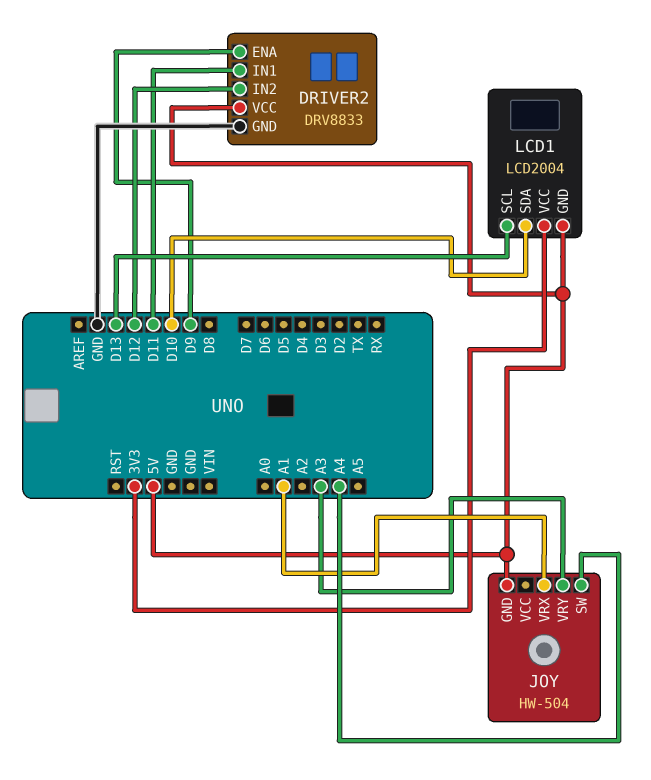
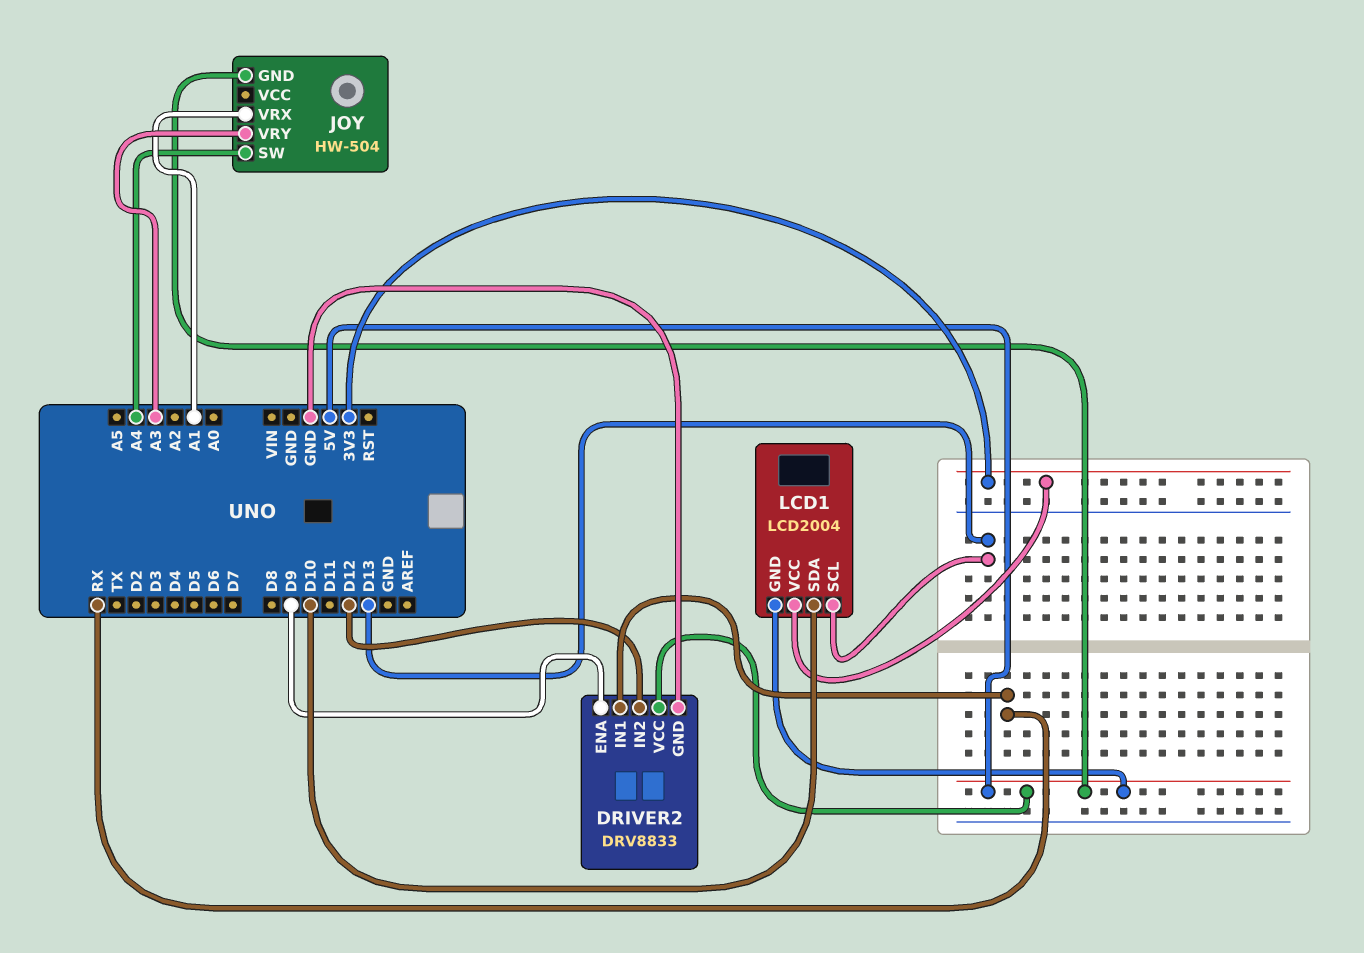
DRIVER2 pin IN1: D11 -> RX

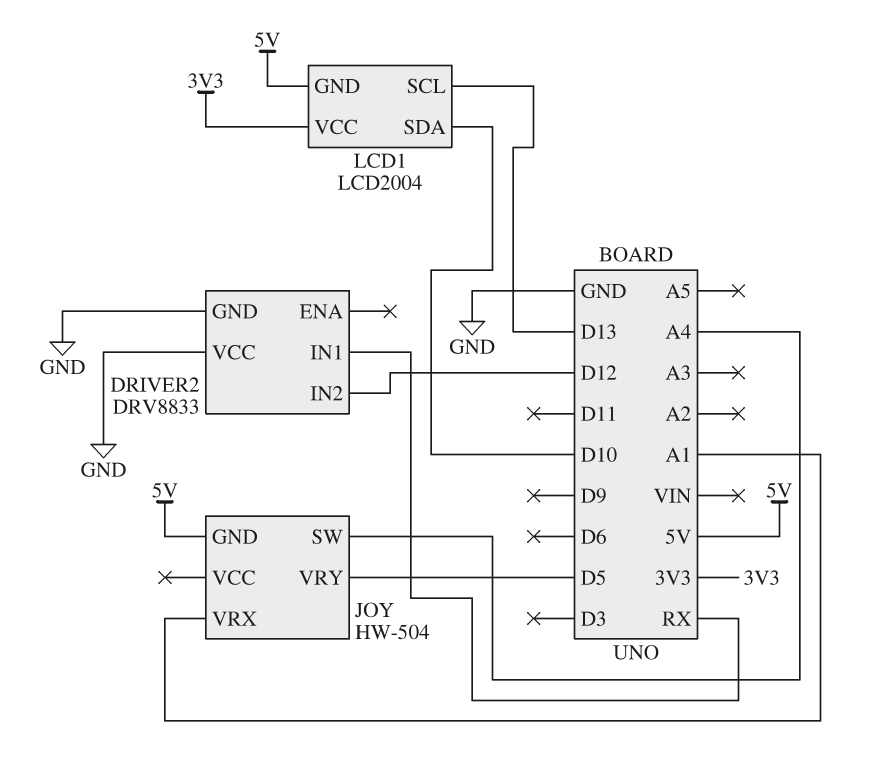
DRIVER2 pin ENA: D9 -> none
DRIVER2 pin VCC: 5V -> GND
JOY pin VRY: A3 -> D5

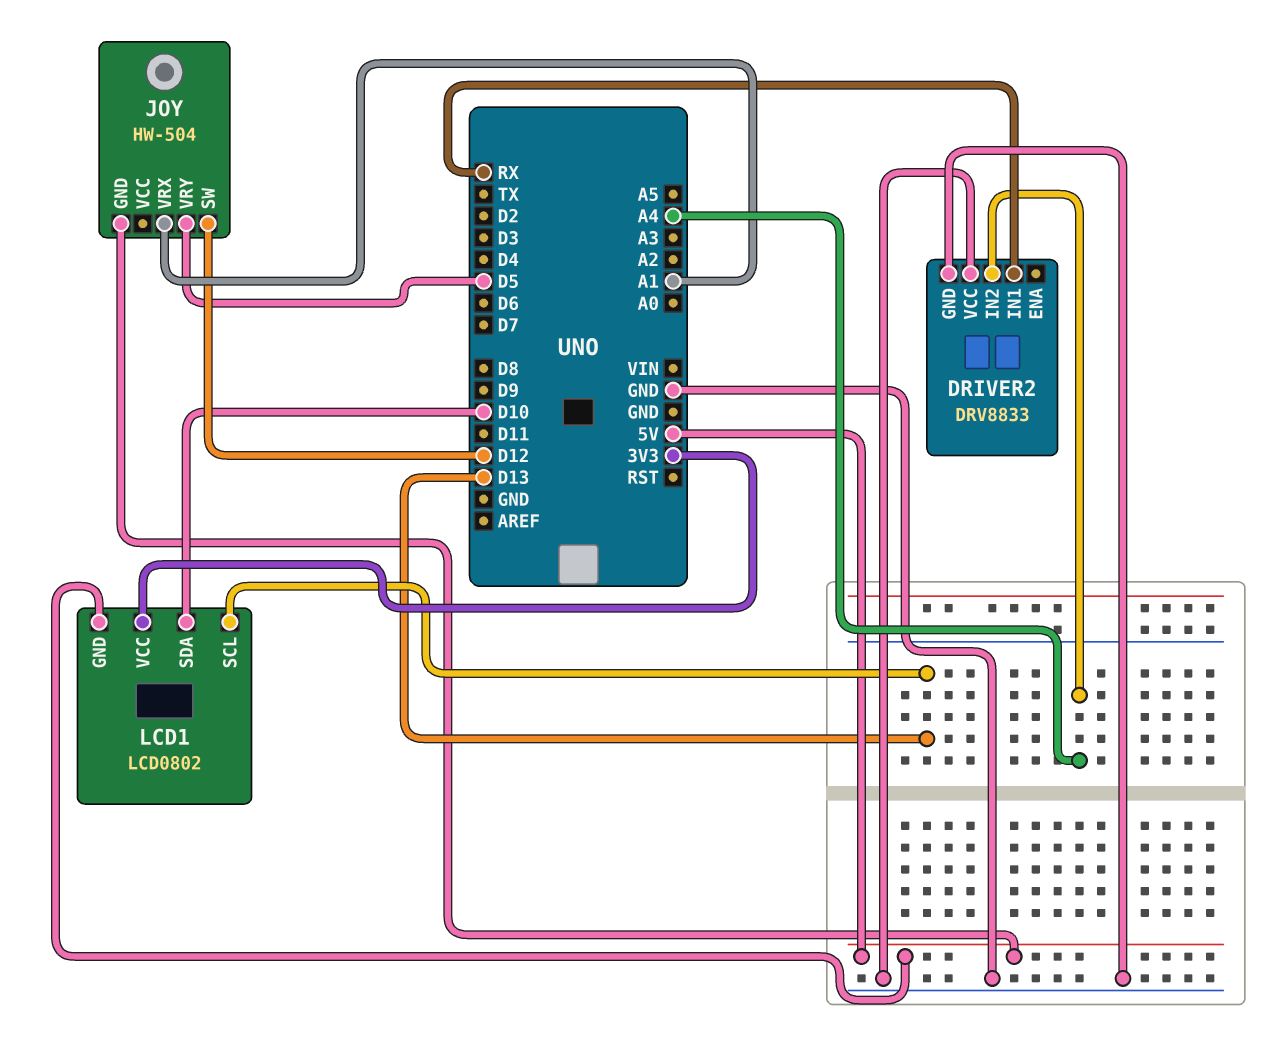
DRIVER2 pin IN2: D12 -> A4
JOY pin SW: A4 -> D12
LCD1: LCD2004 -> LCD0802

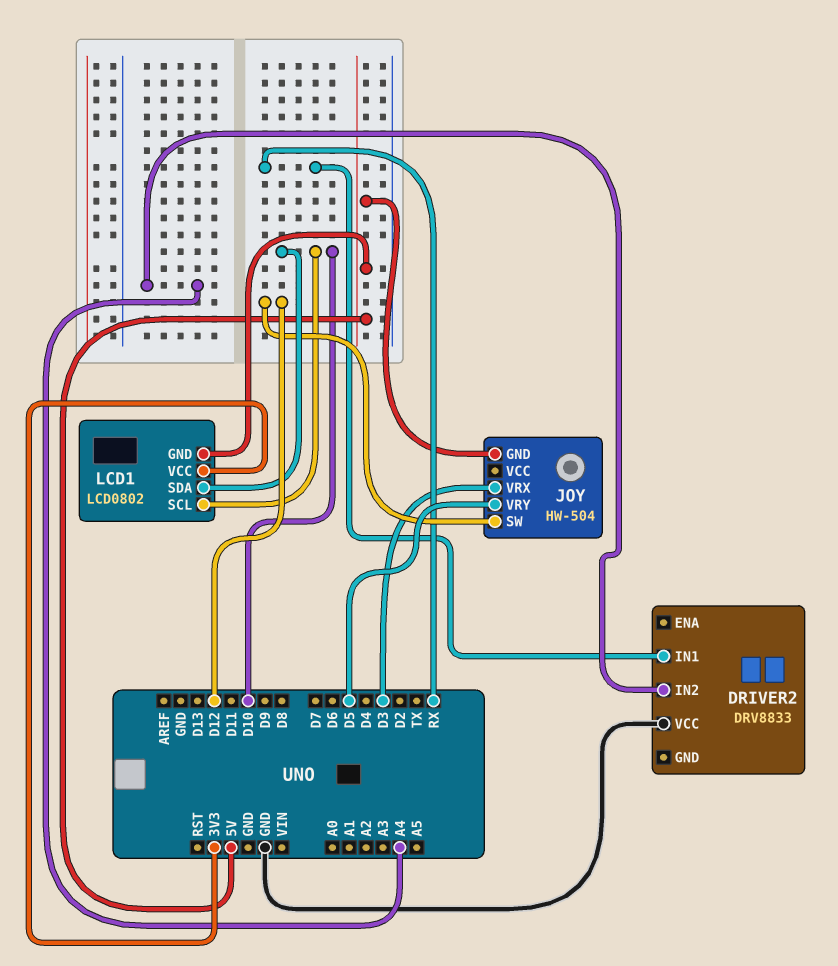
DRIVER2 pin GND: GND -> none
JOY pin VRX: A1 -> D3
LCD1 pin SCL: D13 -> D10

